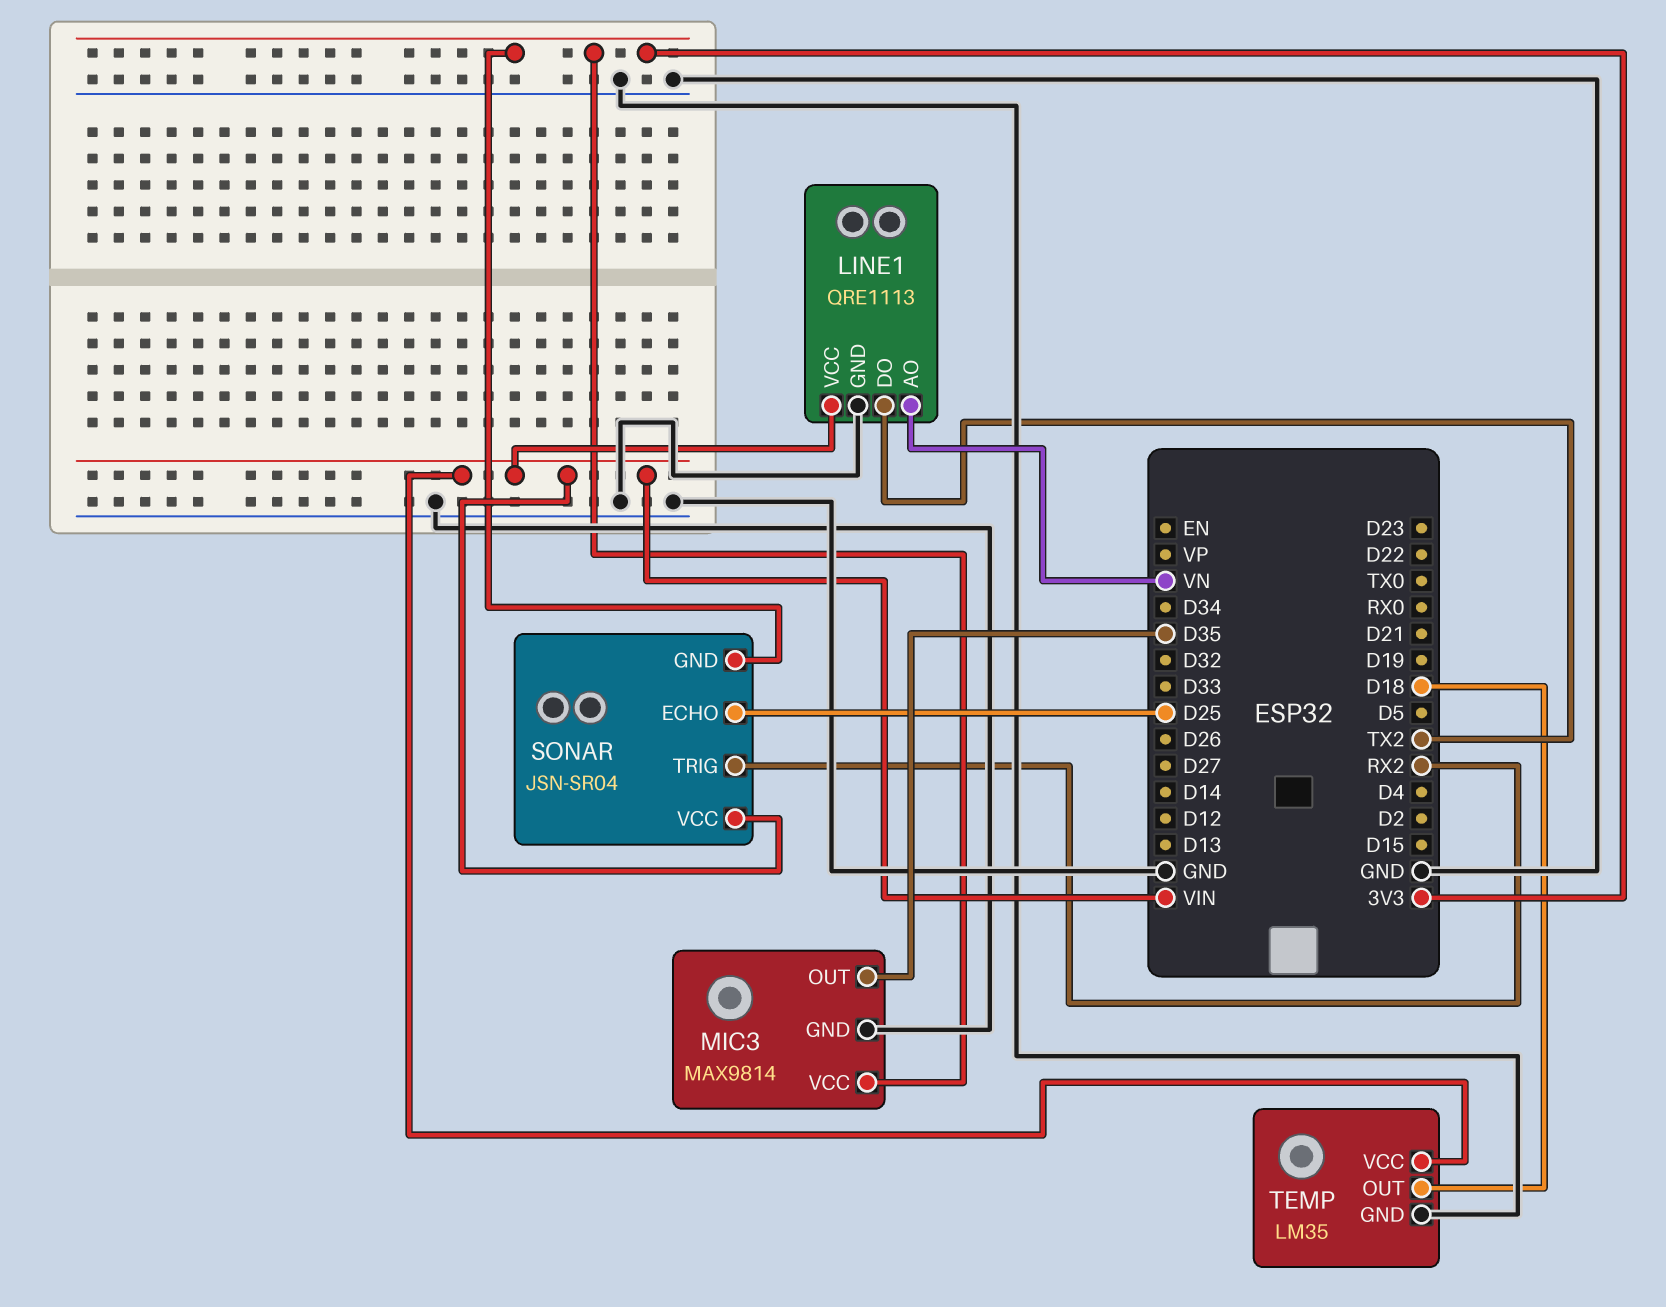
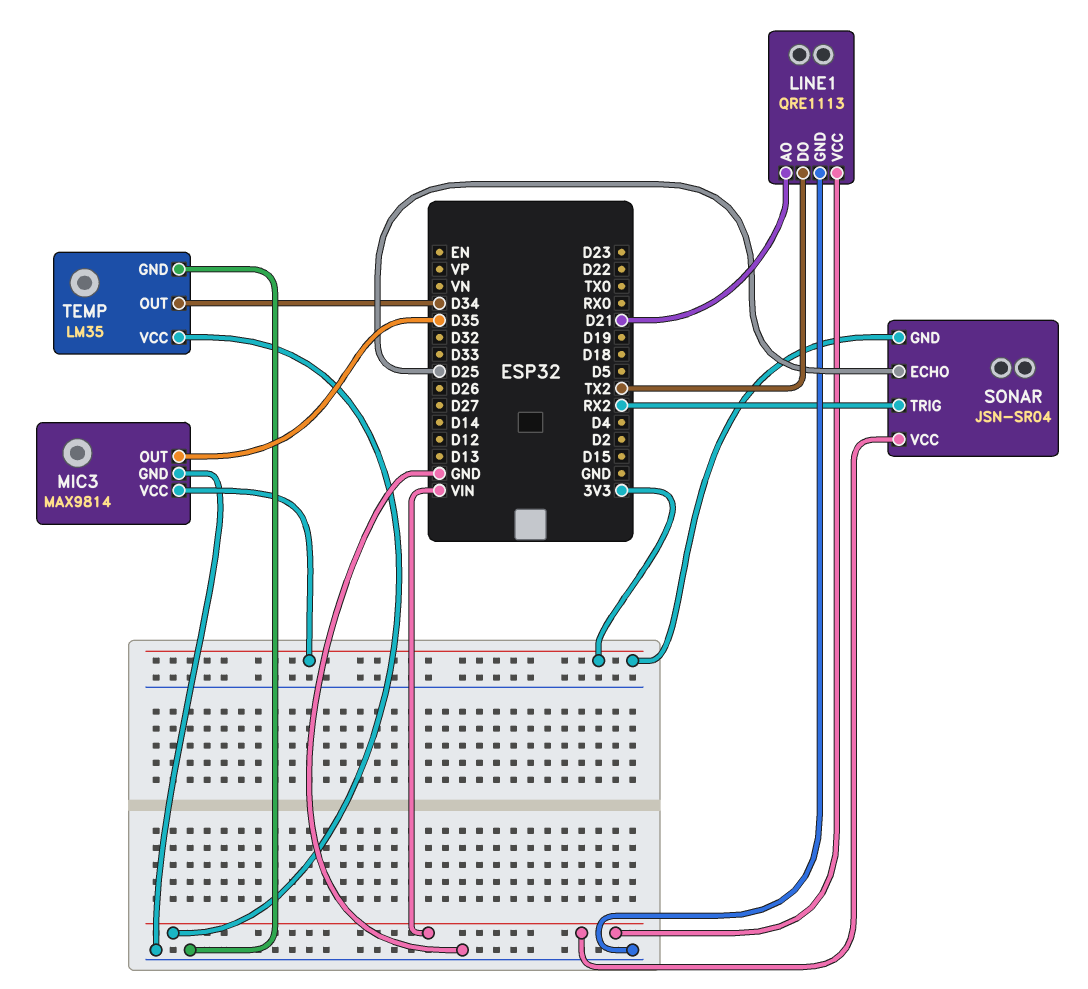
LINE1 pin AO: VN -> D21
TEMP pin OUT: D18 -> D34

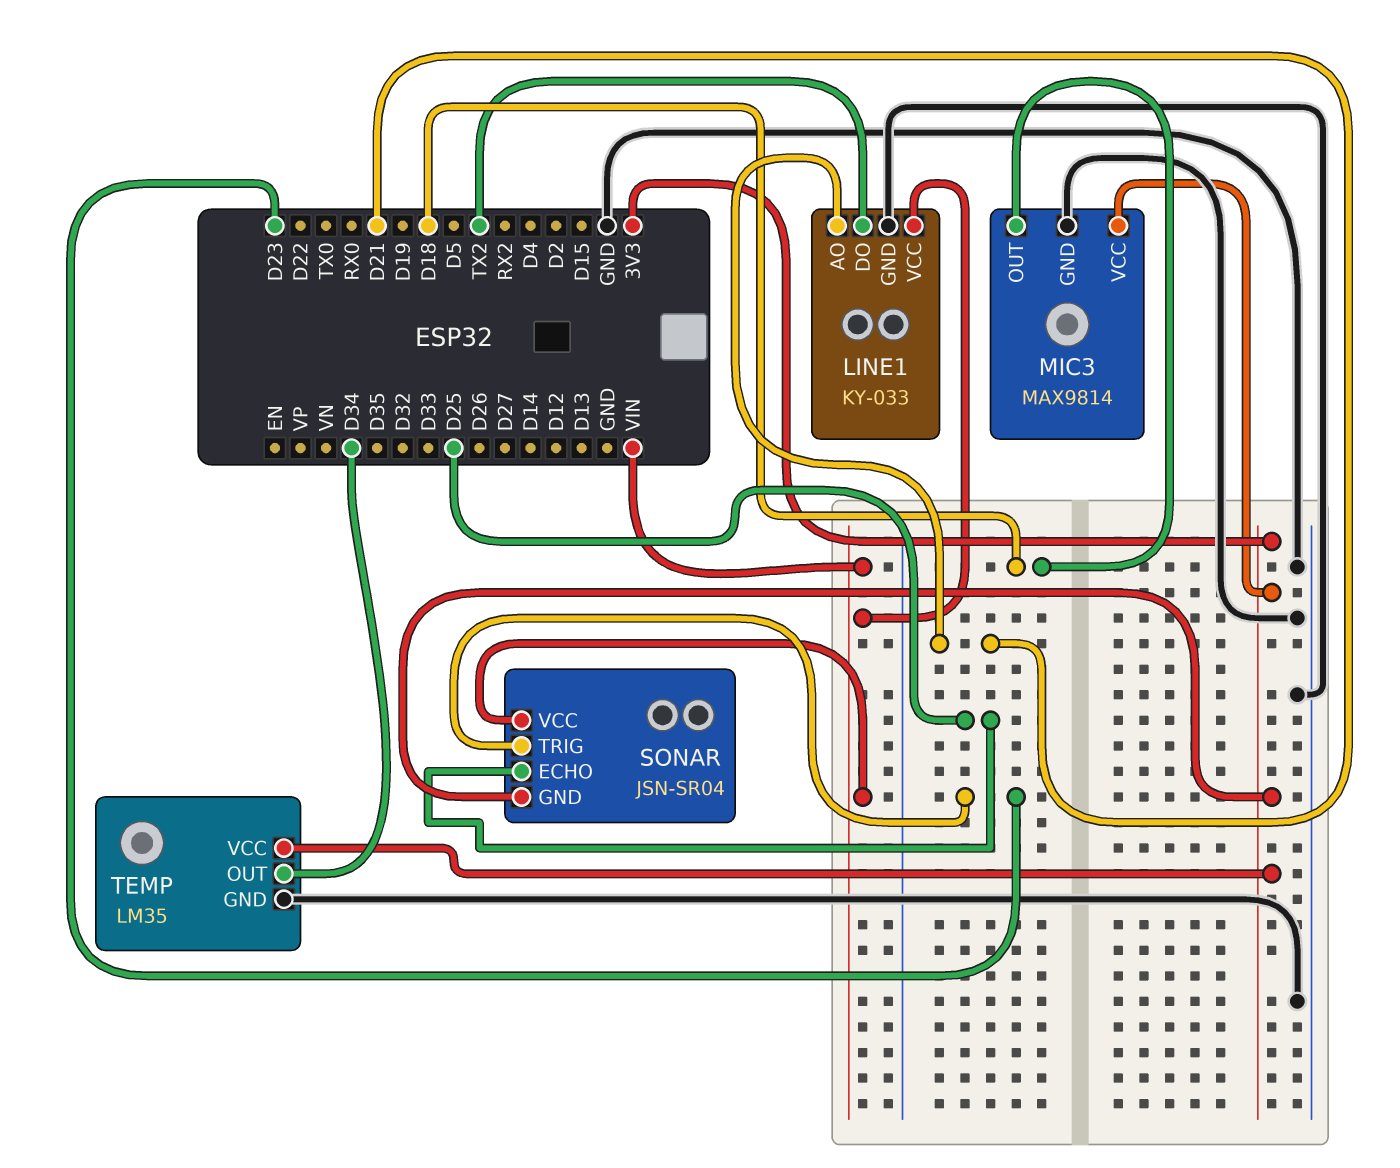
LINE1: QRE1113 -> KY-033
MIC3 pin OUT: D35 -> D18
SONAR pin TRIG: RX2 -> D23
TEMP pin VCC: VIN -> 3V3

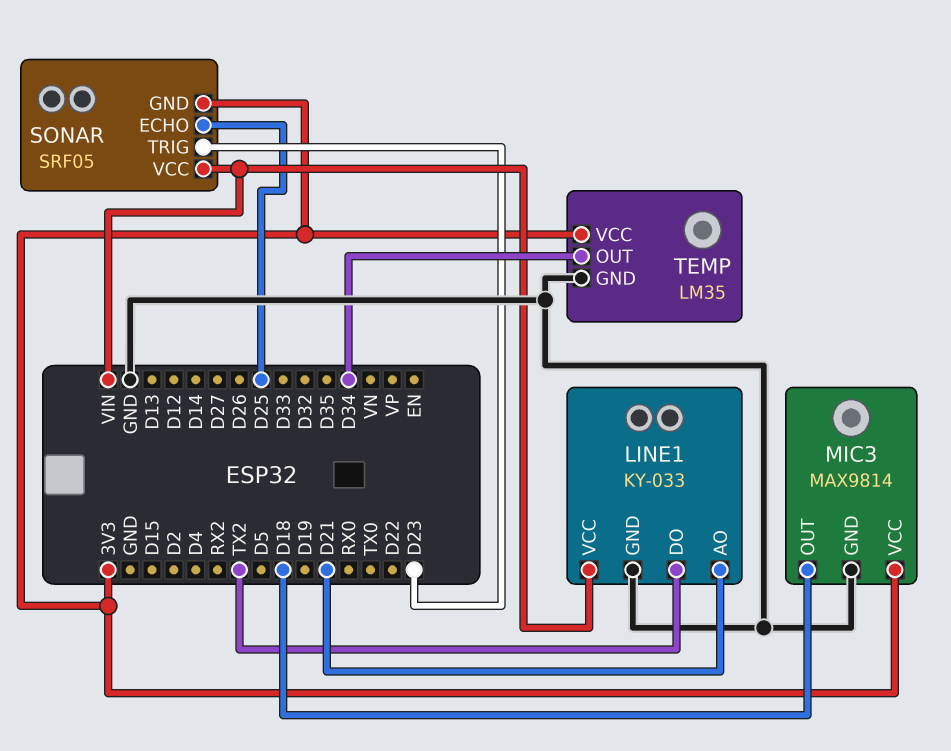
SONAR: JSN-SR04 -> SRF05

